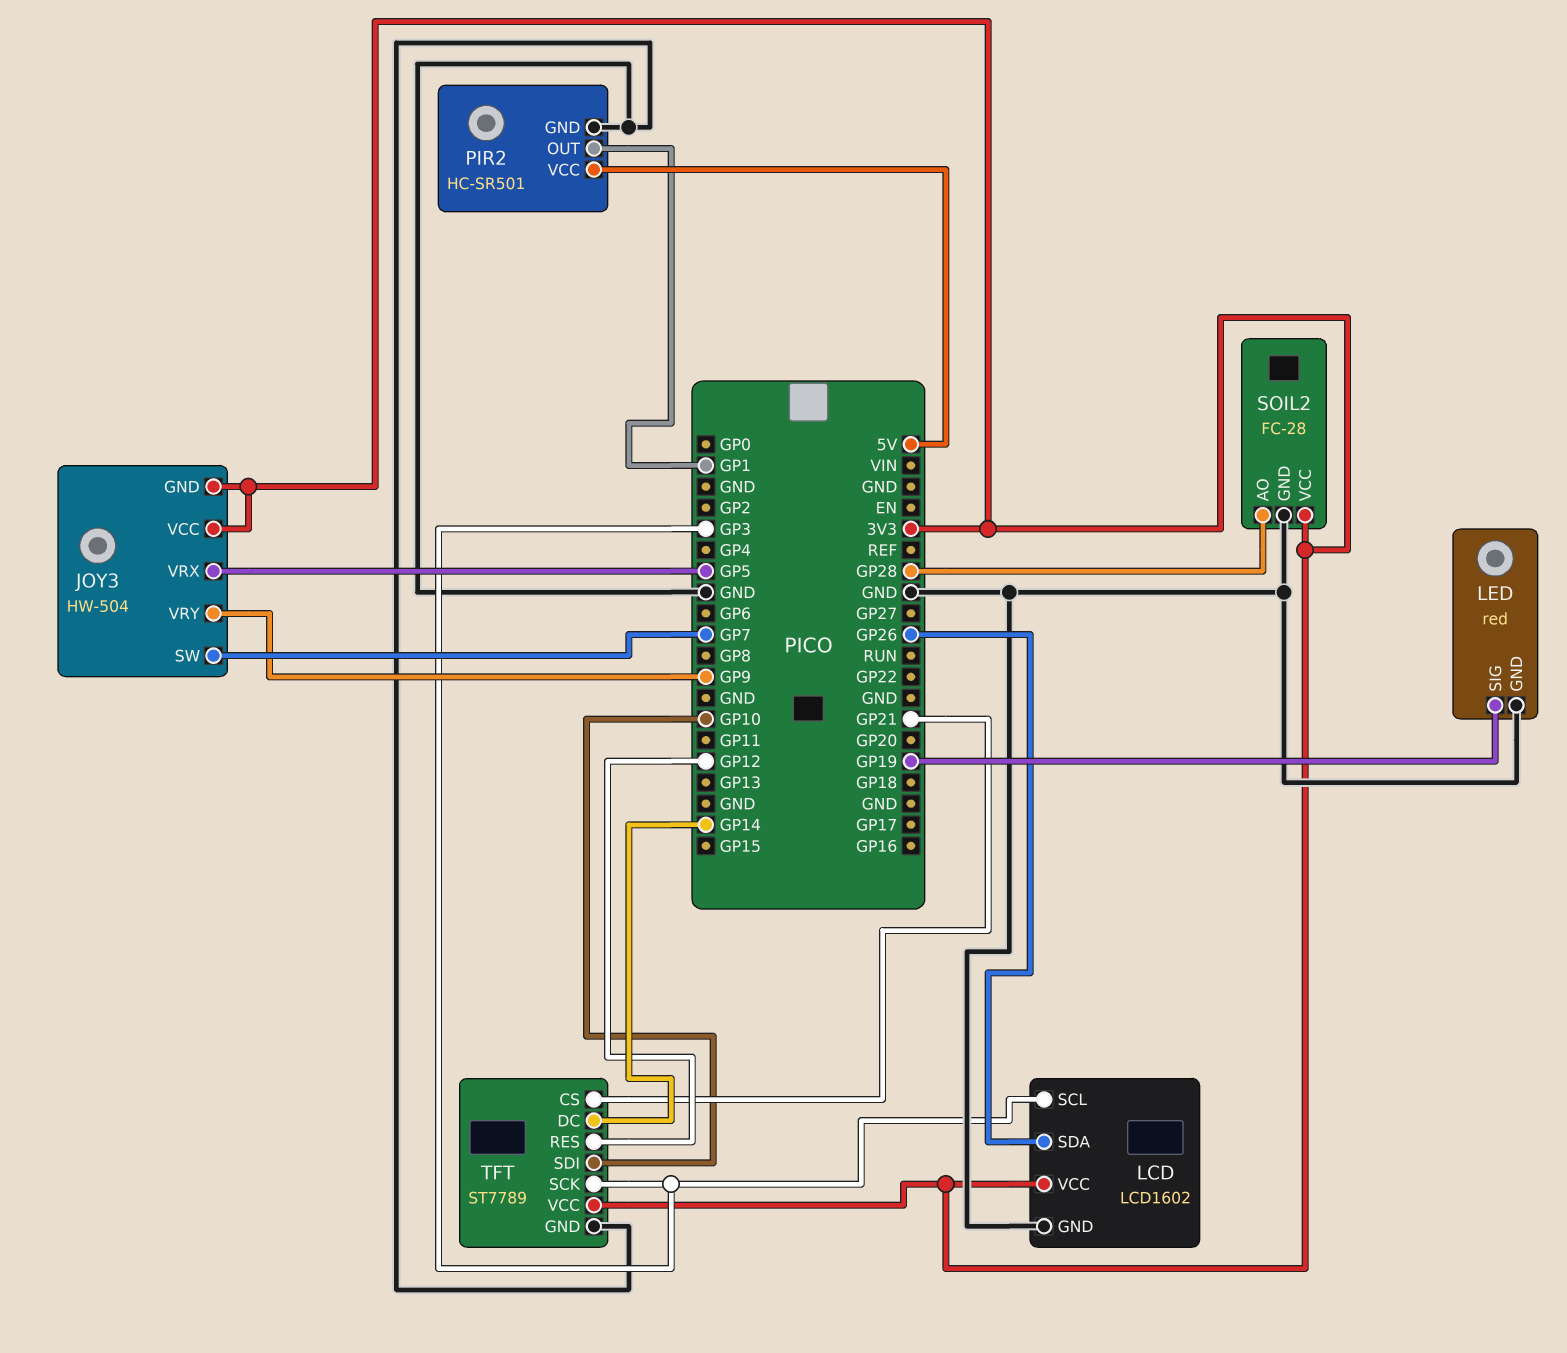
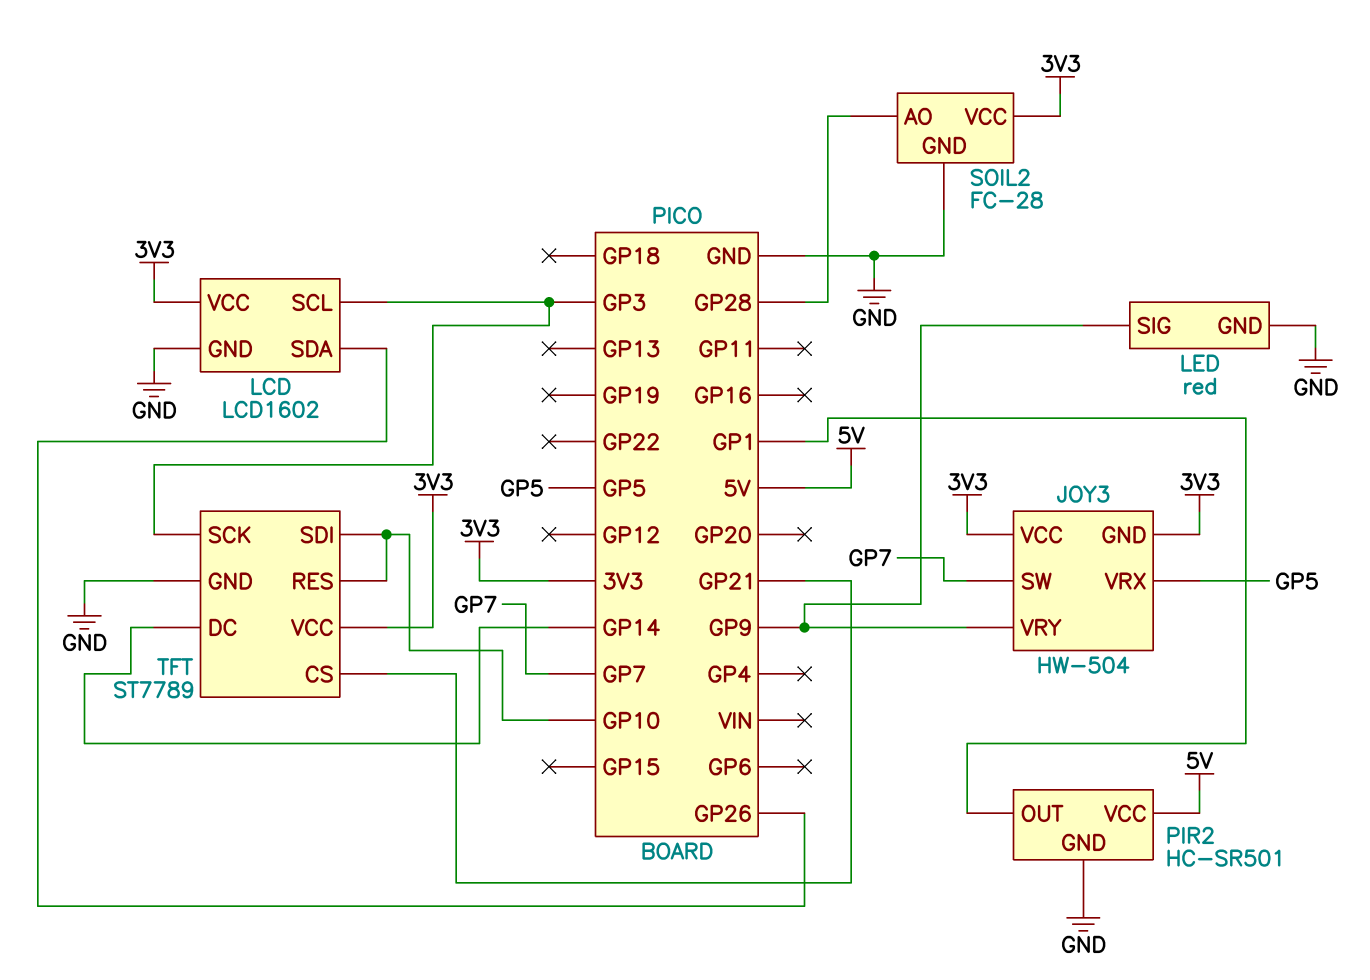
LED pin SIG: GP19 -> GP9
TFT pin RES: GP12 -> GP10

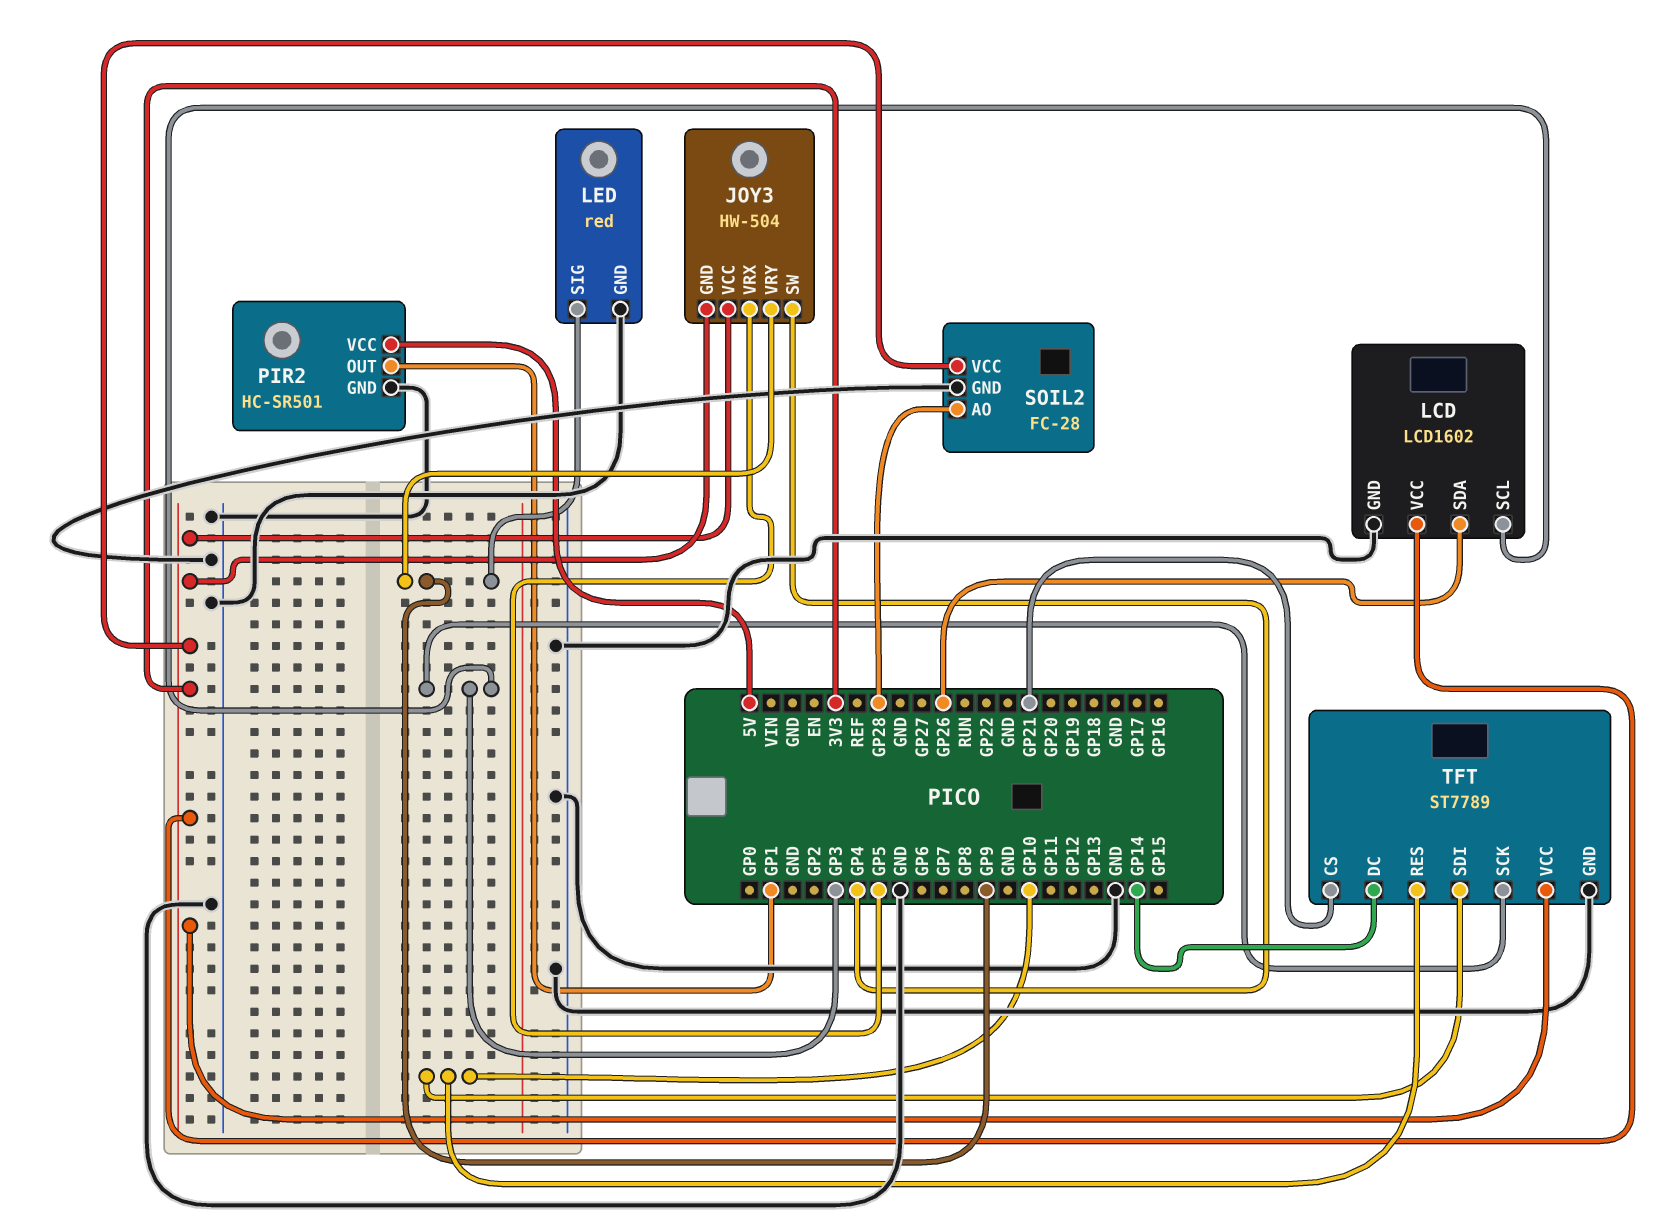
JOY3 pin SW: GP7 -> GP4

